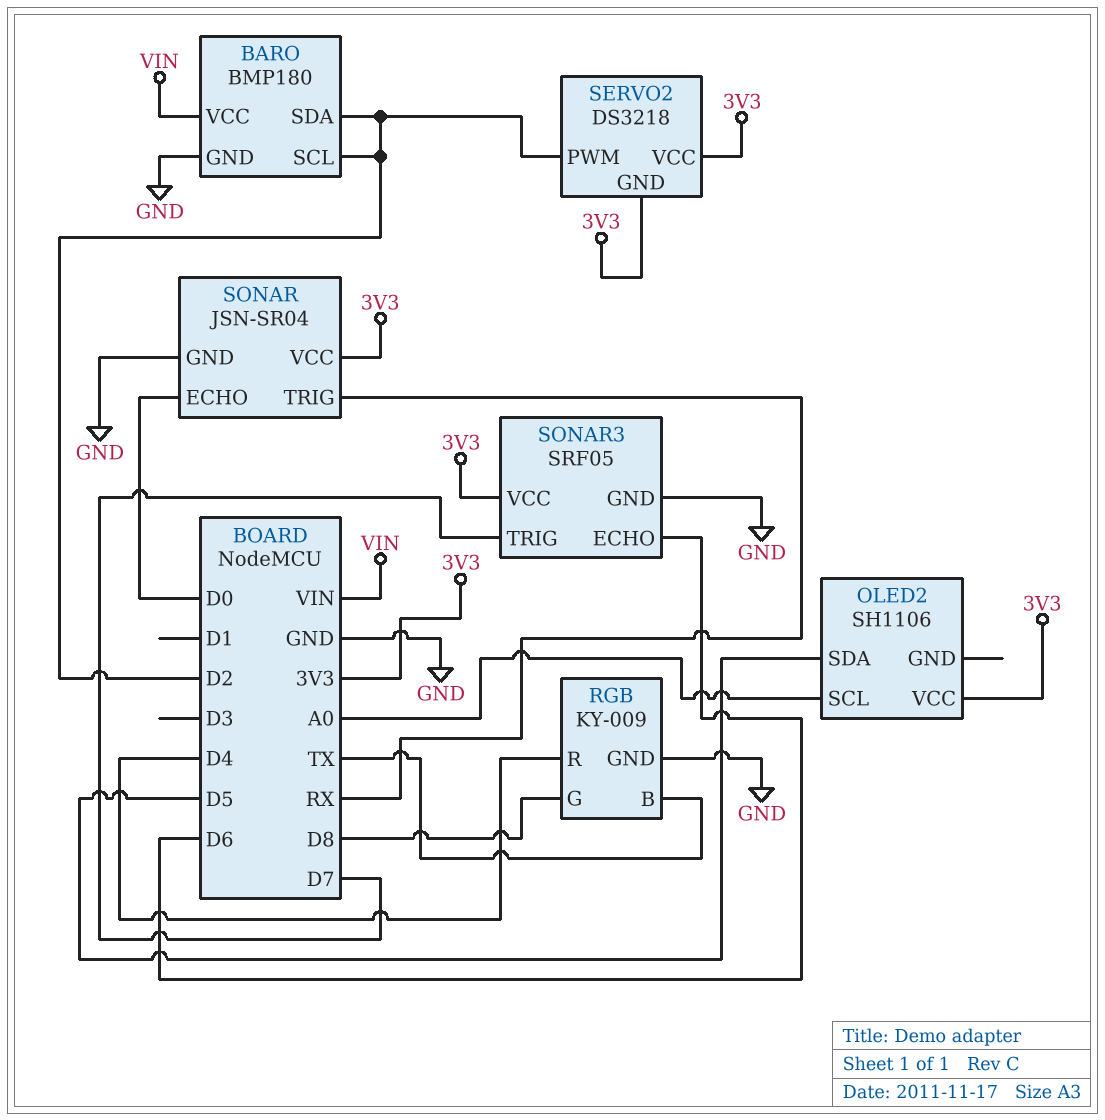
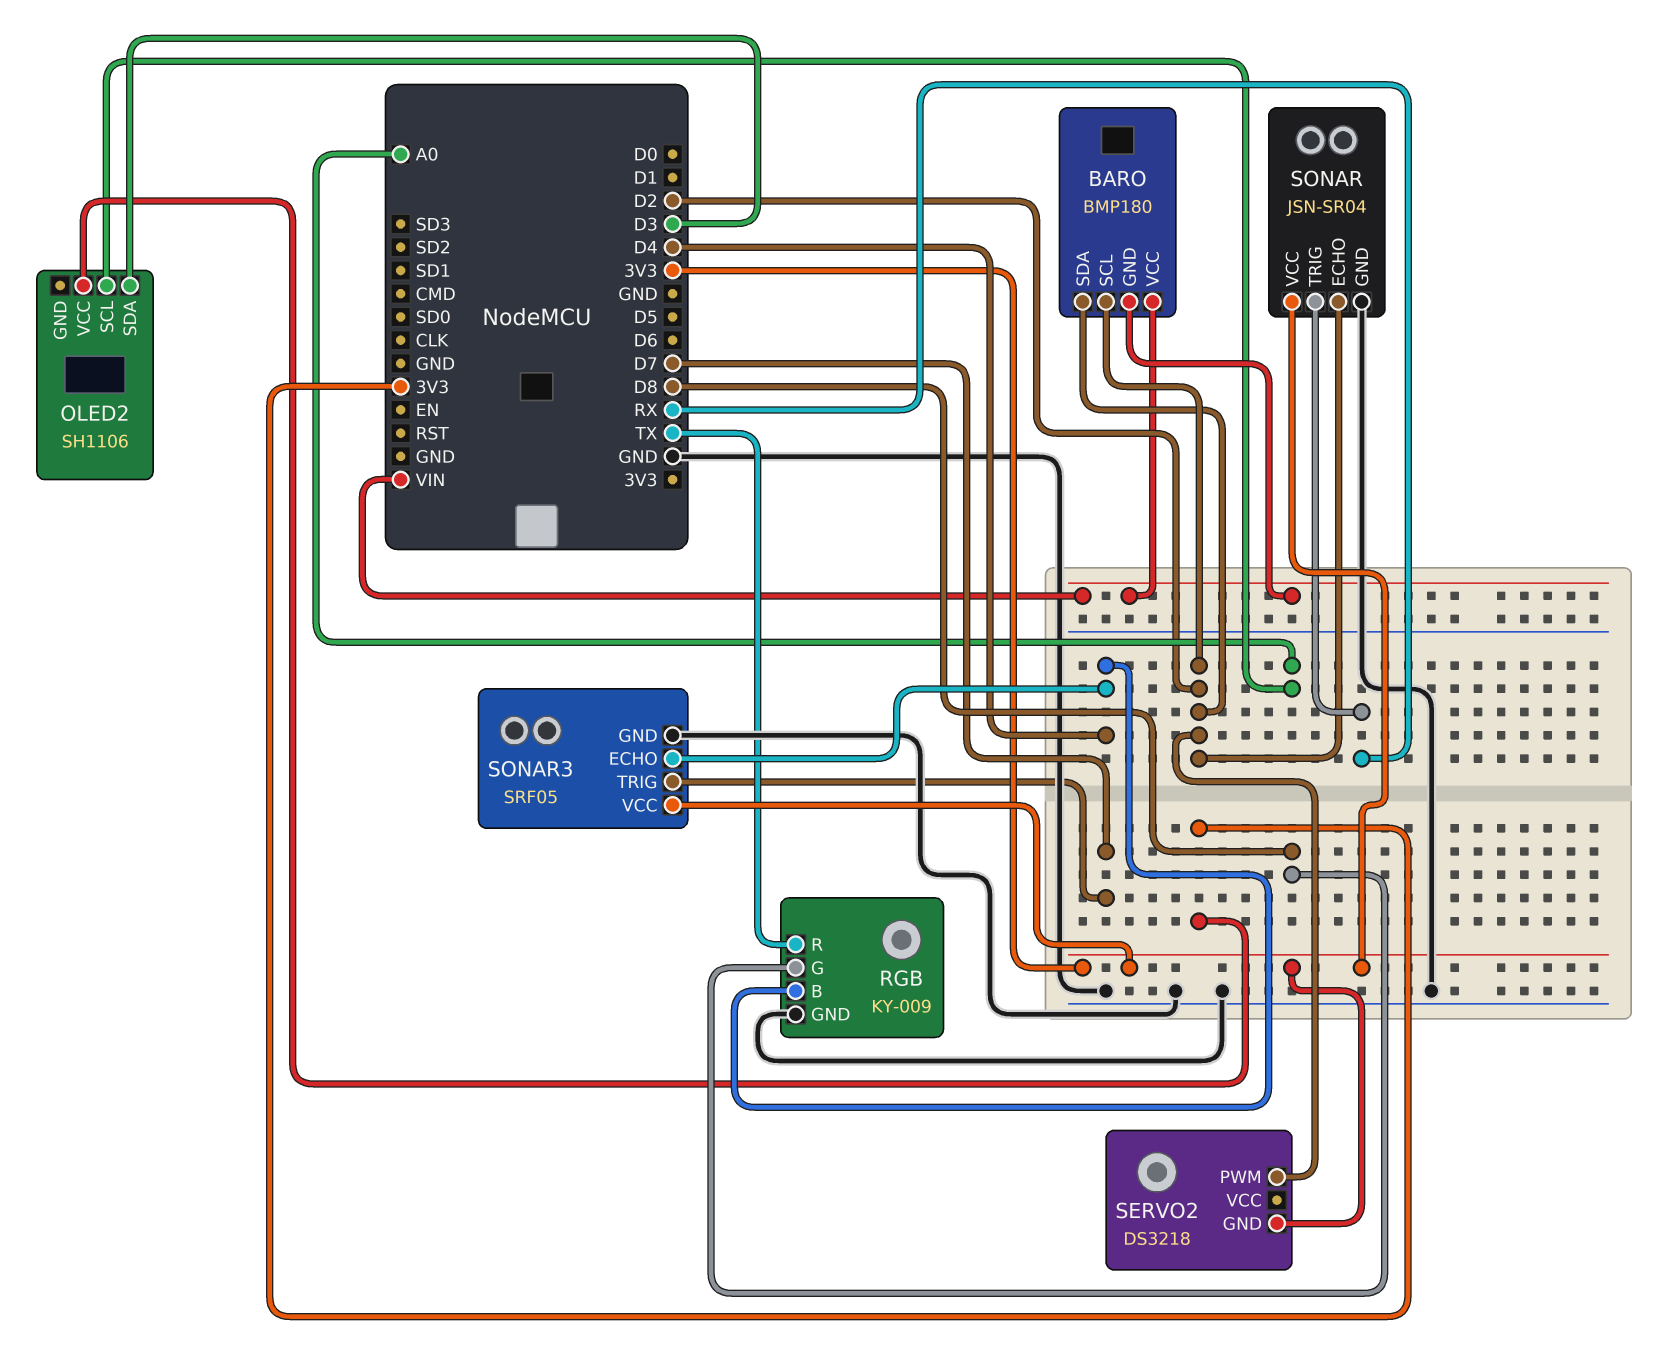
BARO pin GND: GND -> VIN
OLED2 pin SDA: D5 -> D3
RGB pin B: TX -> D4
RGB pin R: D4 -> TX
SERVO2 pin VCC: 3V3 -> none
SONAR pin ECHO: D0 -> D2
SONAR3 pin ECHO: D6 -> D4

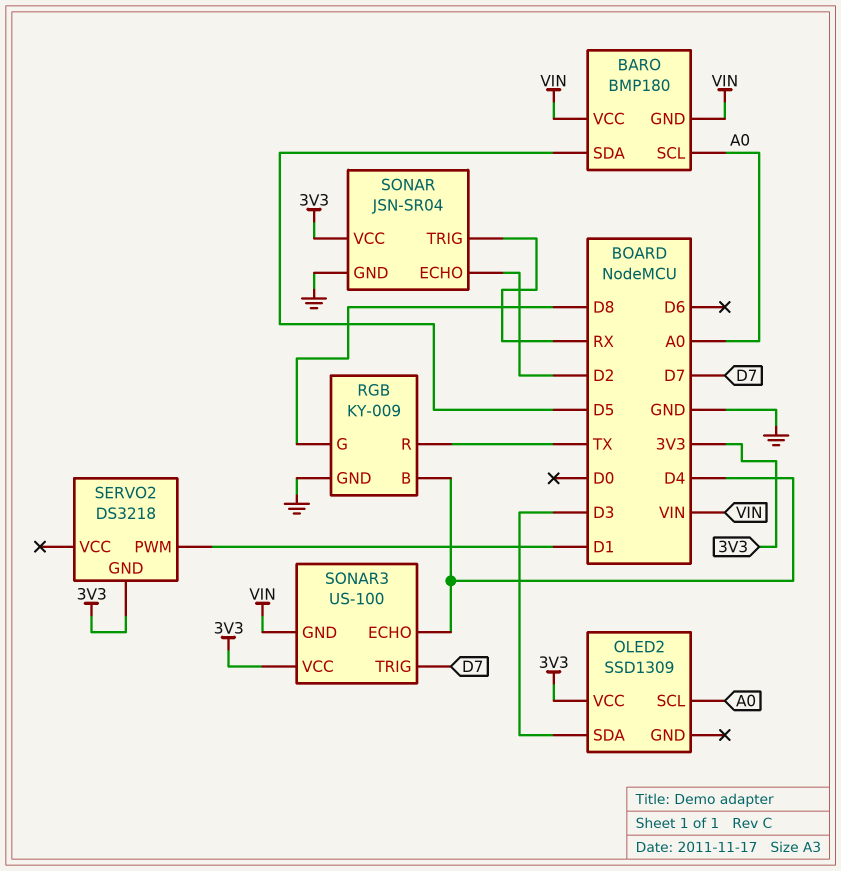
BARO pin SCL: D2 -> A0
BARO pin SDA: D2 -> D5
OLED2: SH1106 -> SSD1309
SERVO2 pin PWM: D2 -> D1
SONAR3: SRF05 -> US-100
SONAR3 pin GND: GND -> VIN

